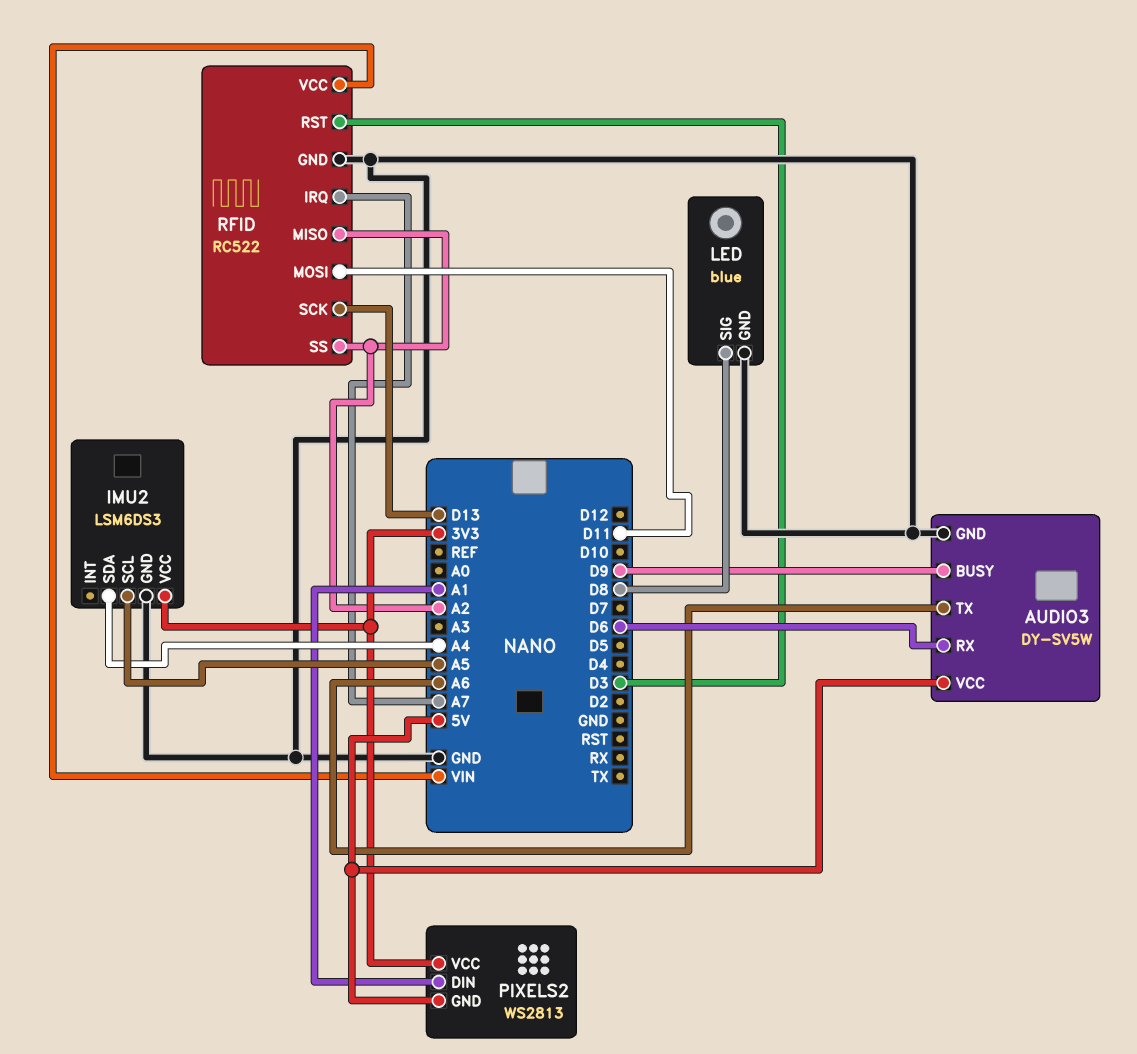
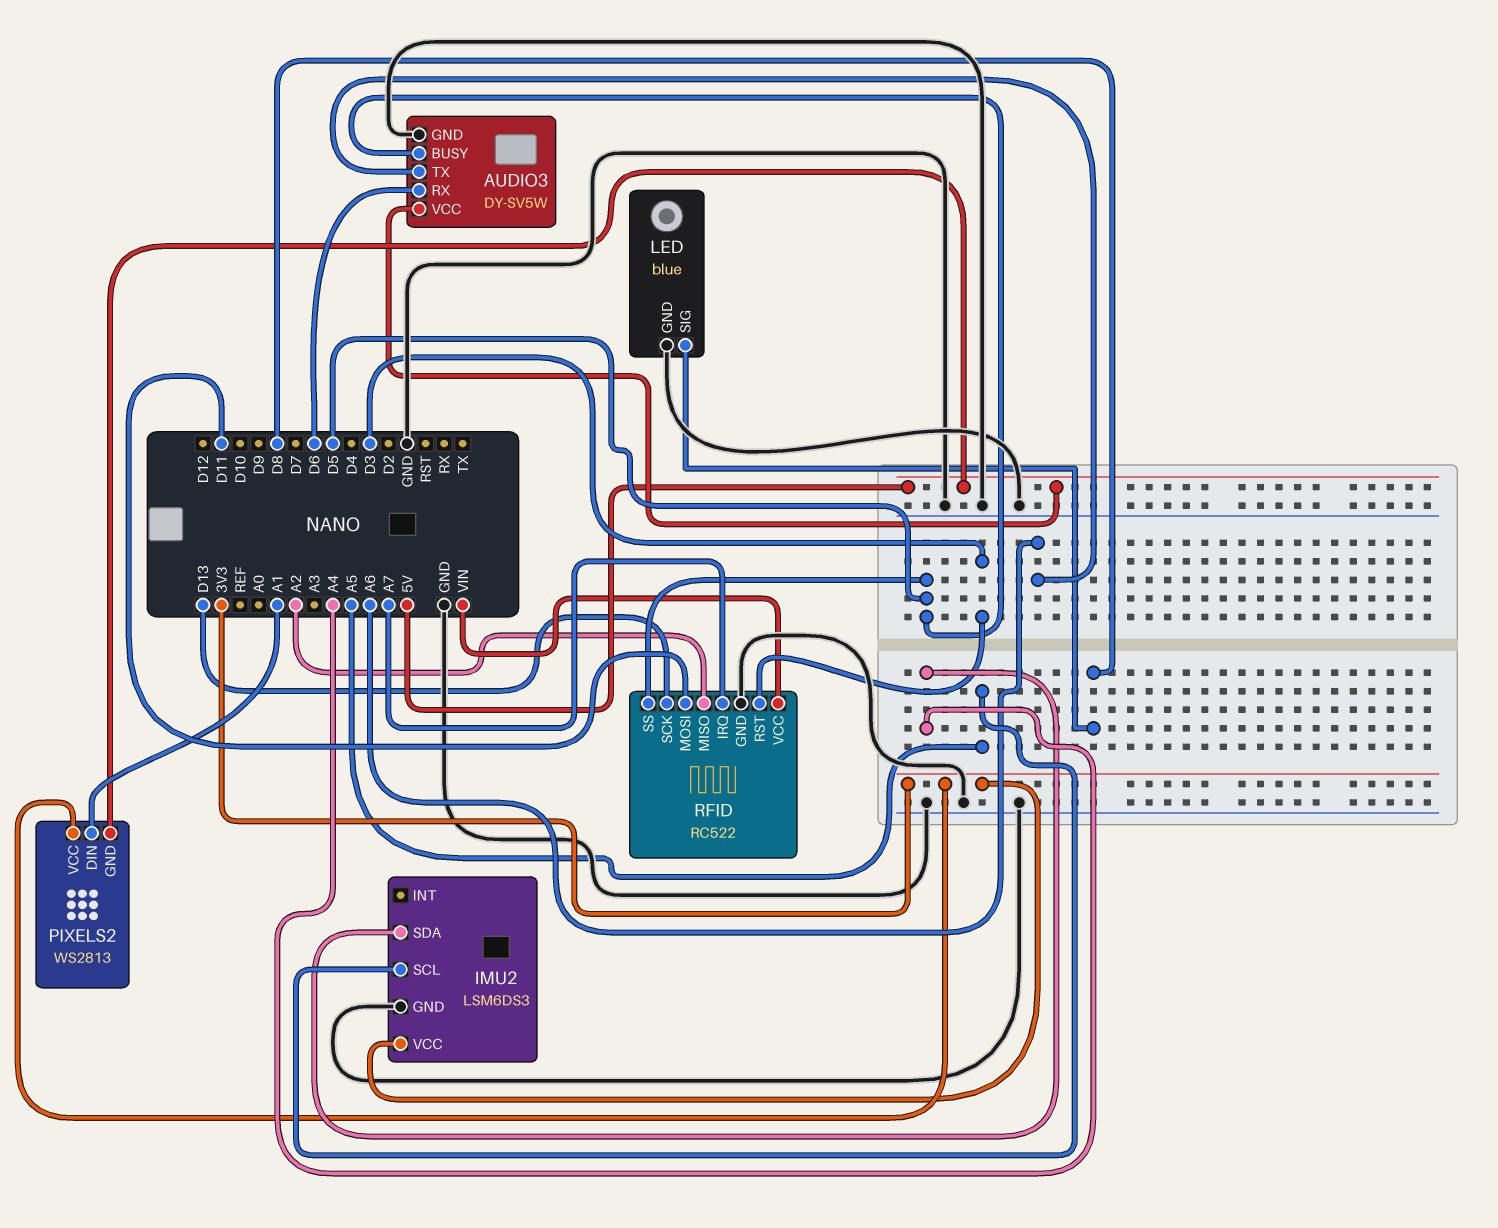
AUDIO3 pin BUSY: D9 -> D5
RFID pin SS: A2 -> D5

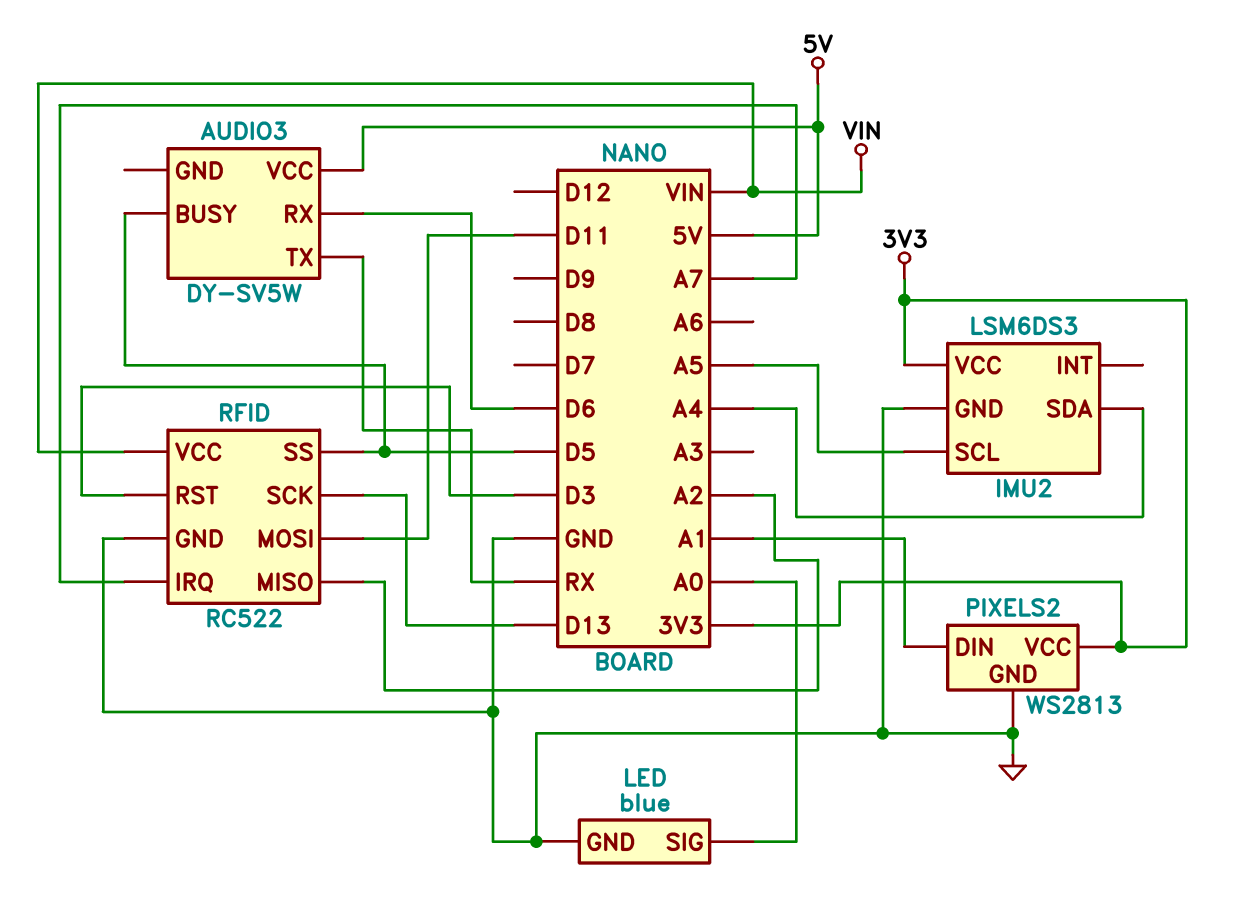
AUDIO3 pin GND: GND -> none
AUDIO3 pin TX: A6 -> RX
LED pin SIG: D8 -> A0
PIXELS2 pin GND: 5V -> GND

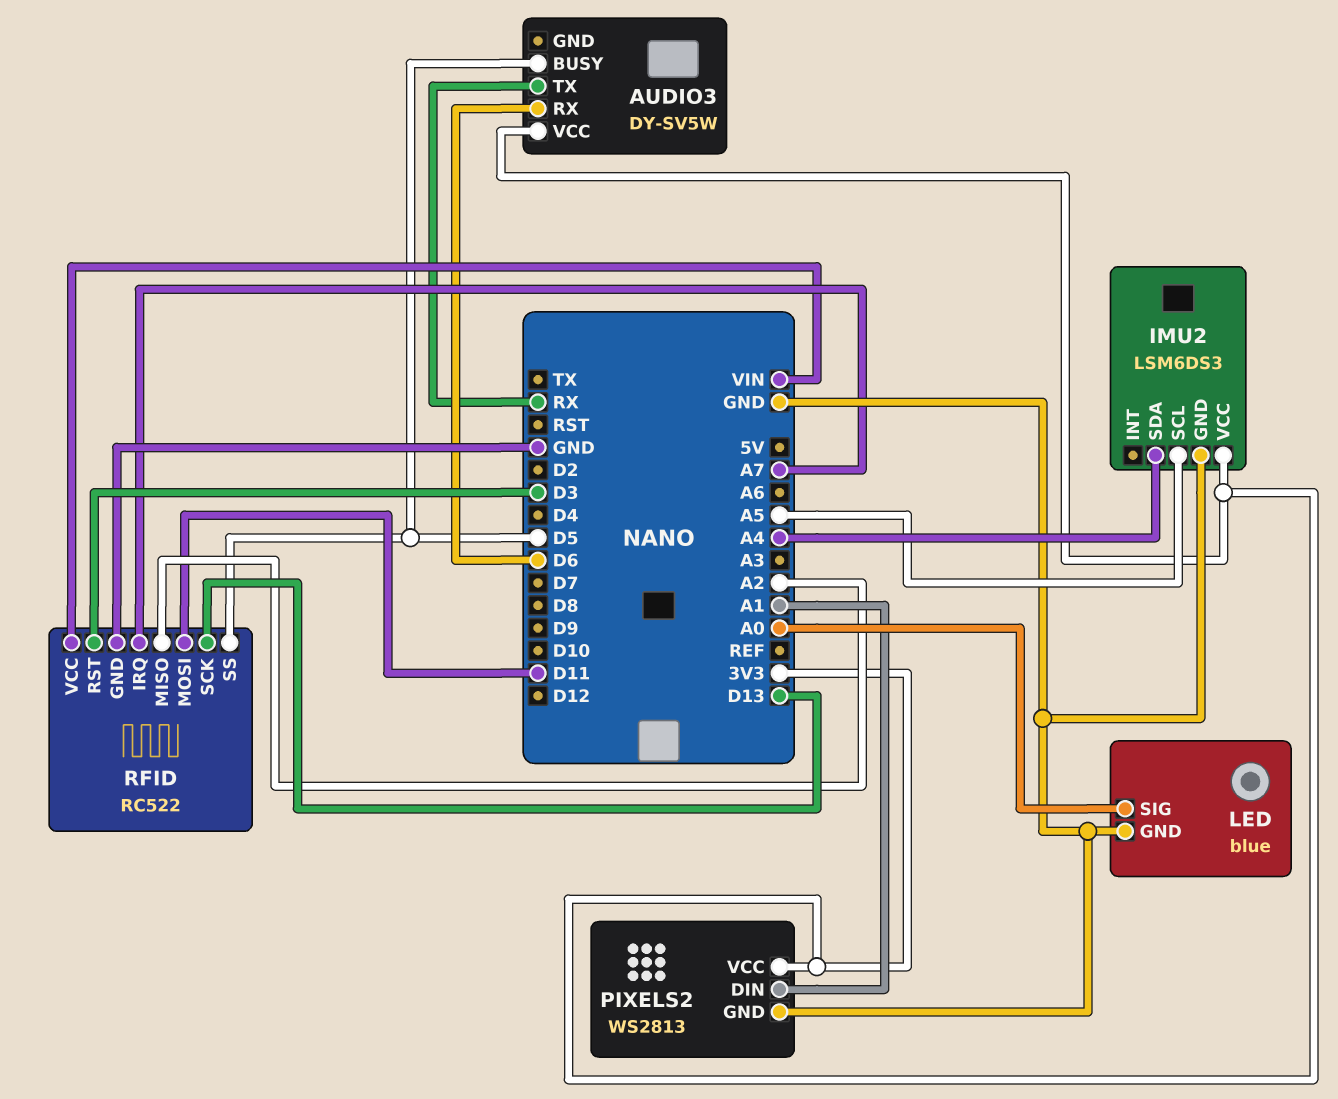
AUDIO3 pin VCC: 5V -> 3V3

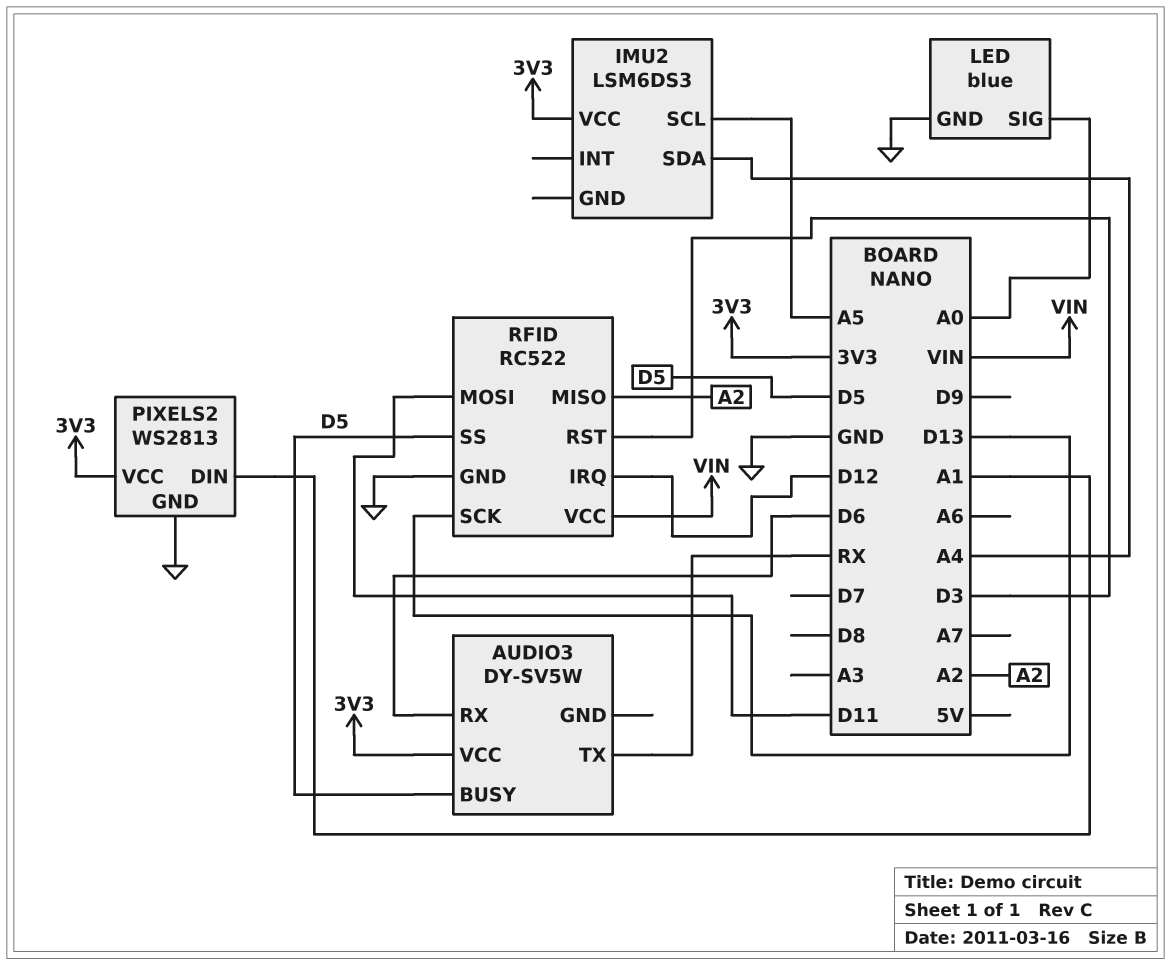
IMU2 pin GND: GND -> none
RFID pin IRQ: A7 -> D12

